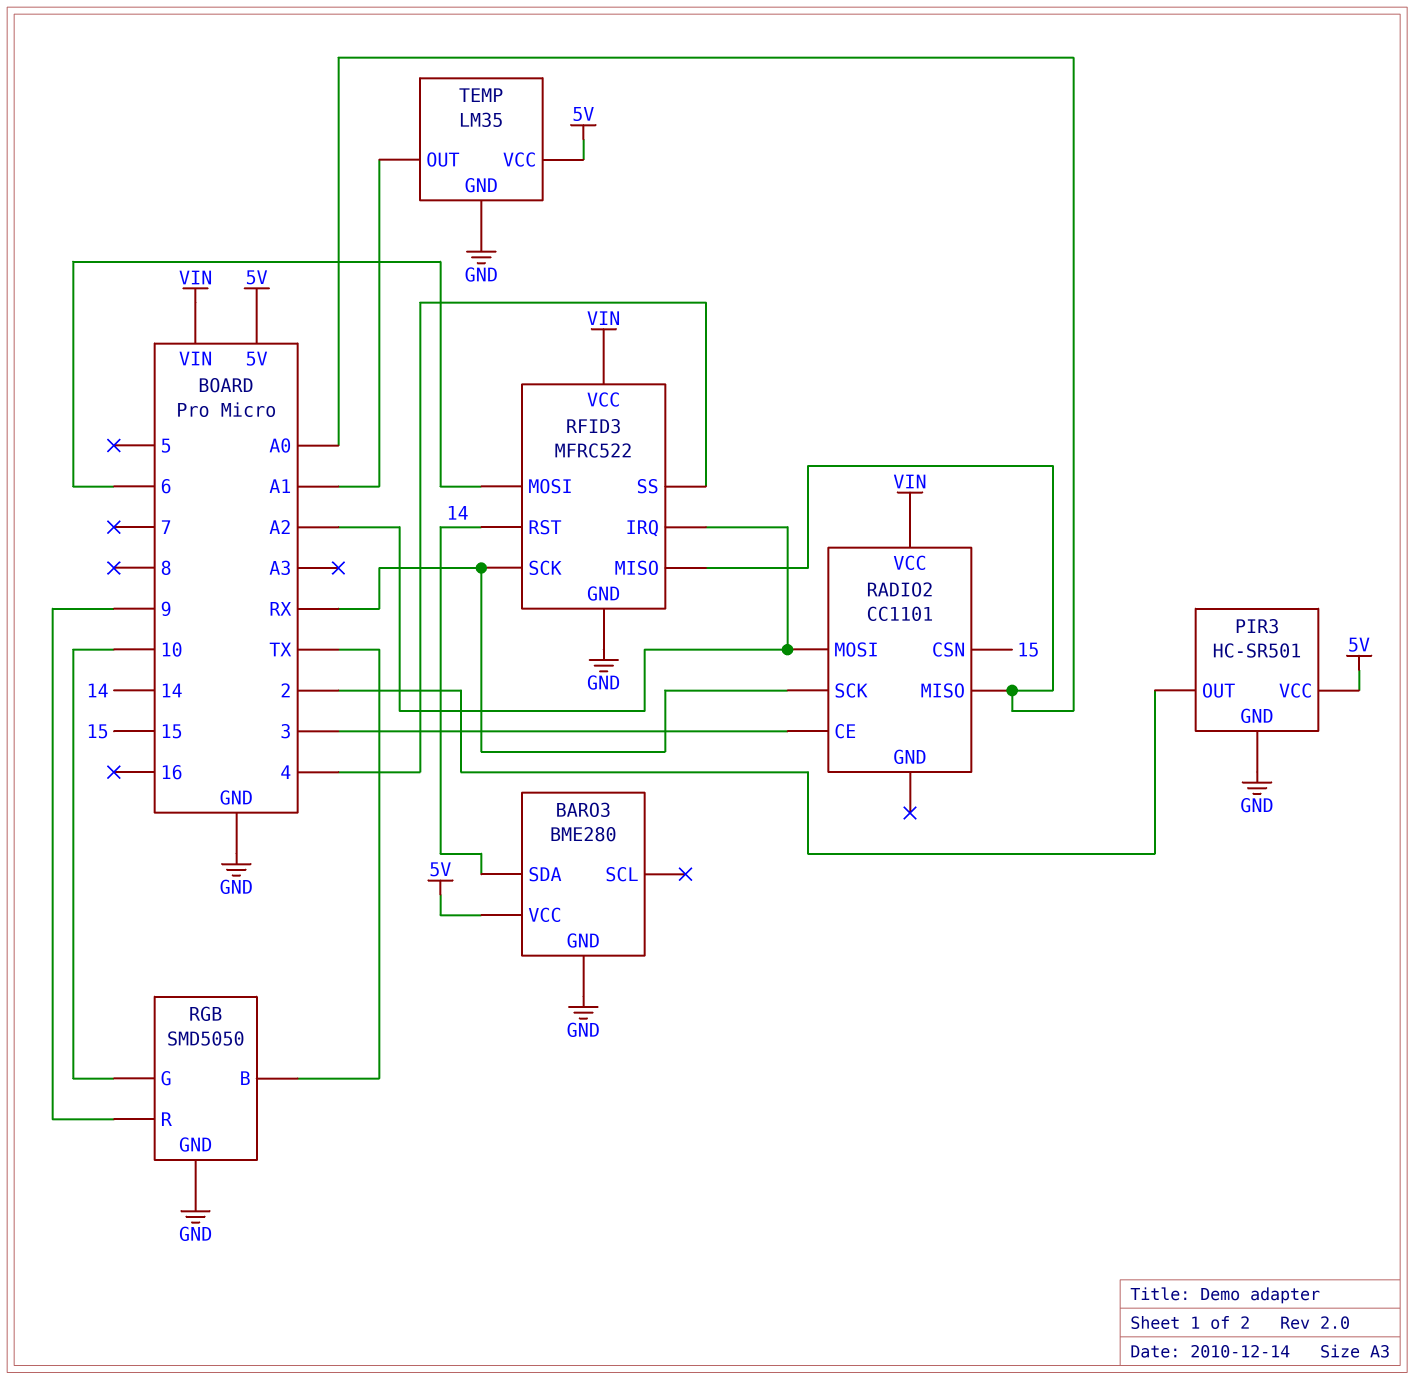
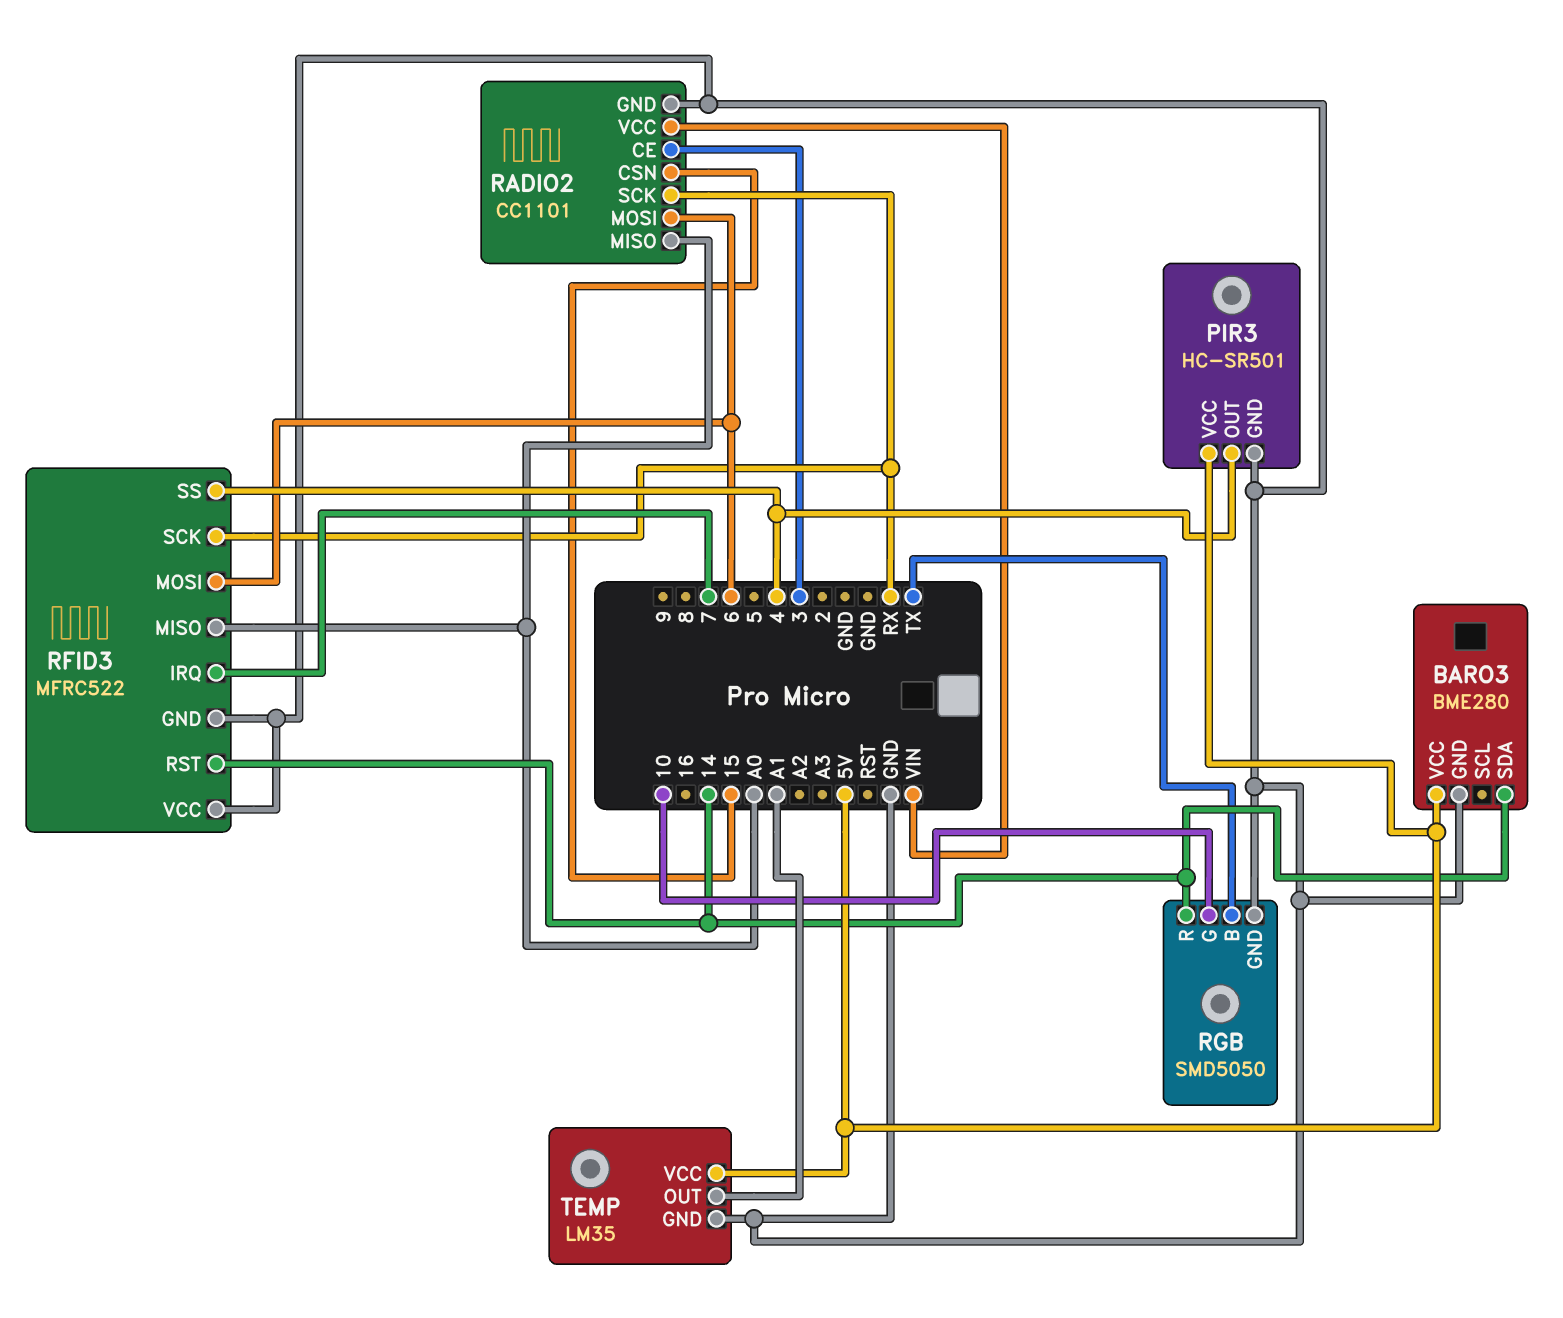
PIR3 pin OUT: 2 -> 4
RADIO2 pin GND: none -> GND
RADIO2 pin MOSI: A2 -> 6
RFID3 pin IRQ: A2 -> 7
RFID3 pin VCC: VIN -> GND
RGB pin R: 9 -> 14

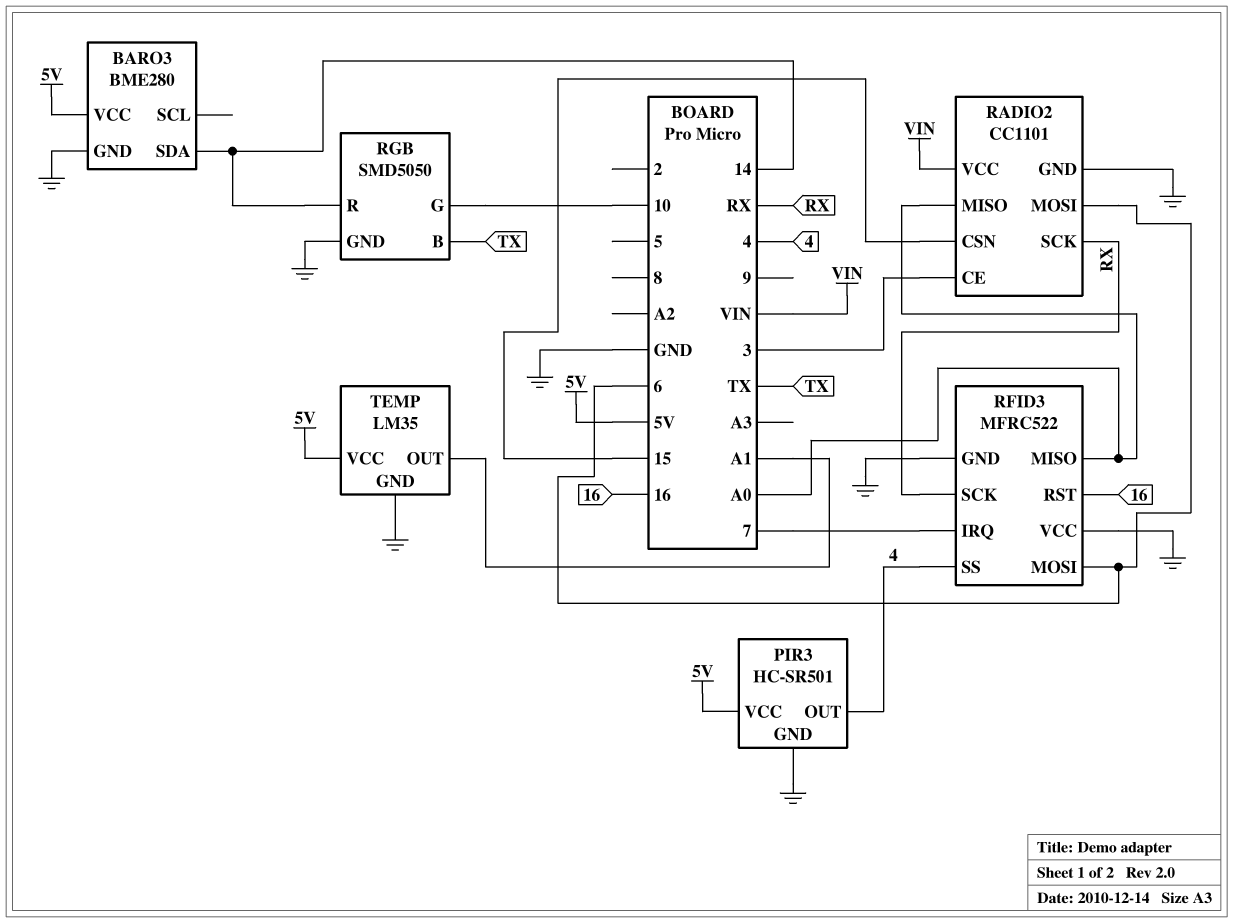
RFID3 pin RST: 14 -> 16

